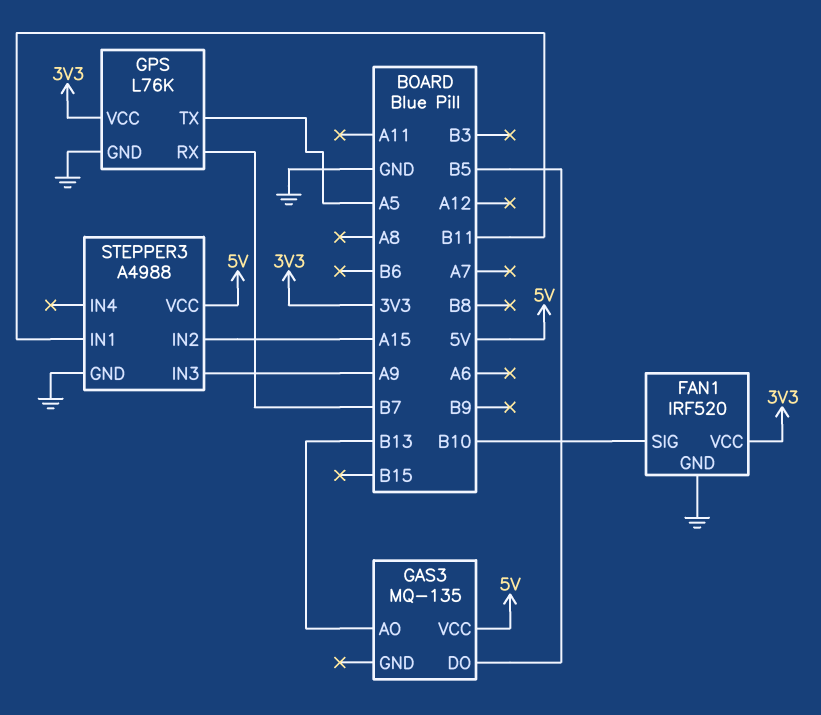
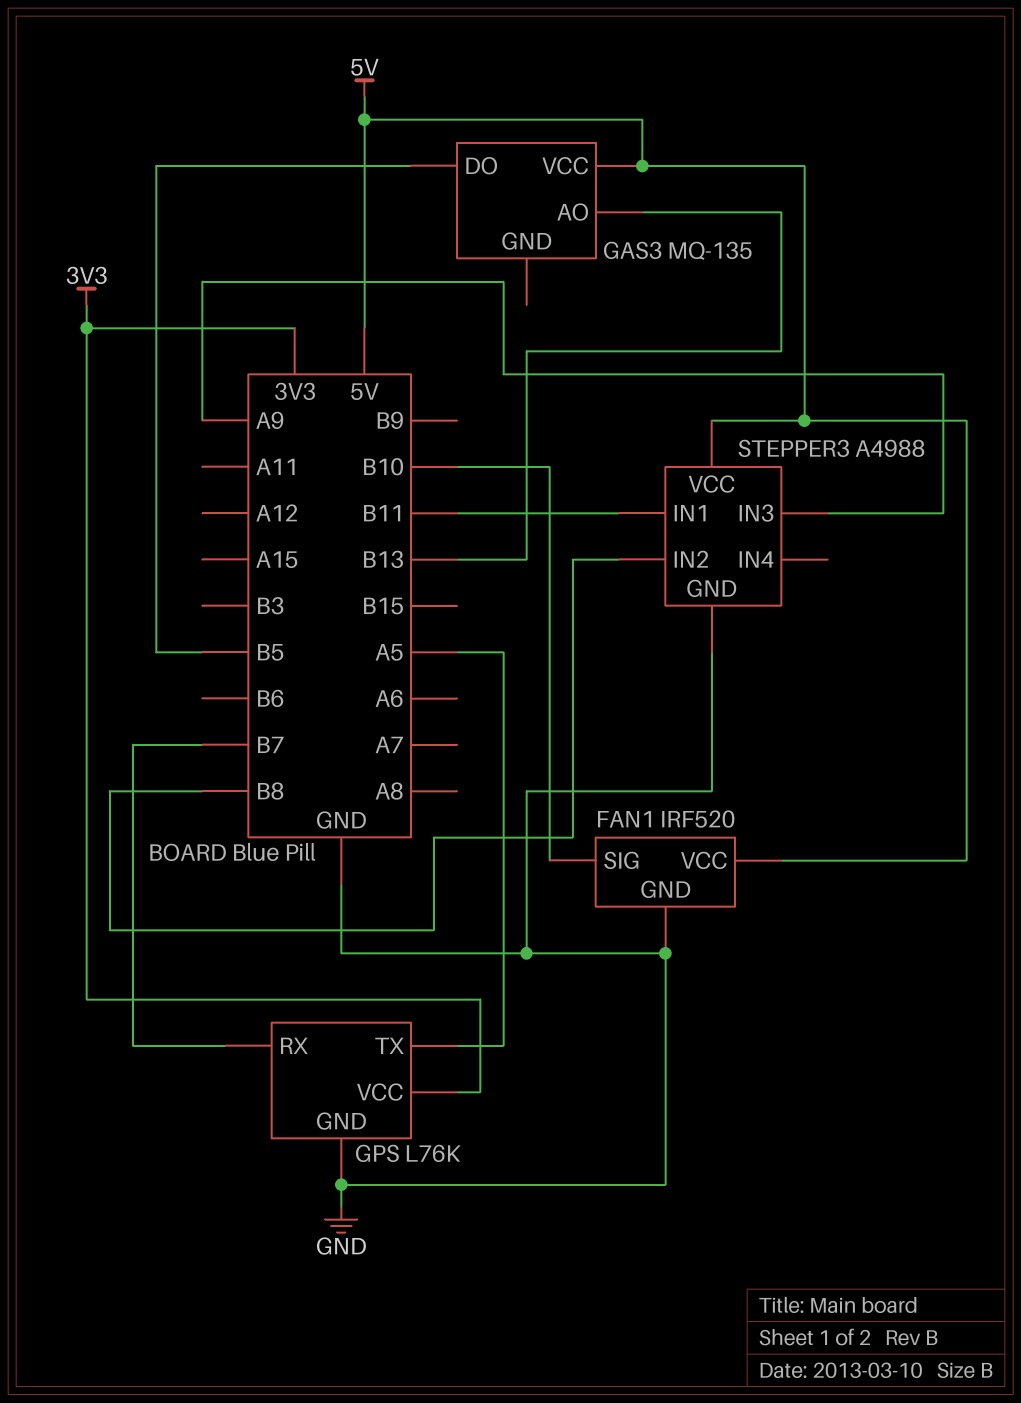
FAN1 pin VCC: 3V3 -> 5V
STEPPER3 pin IN2: A15 -> B8

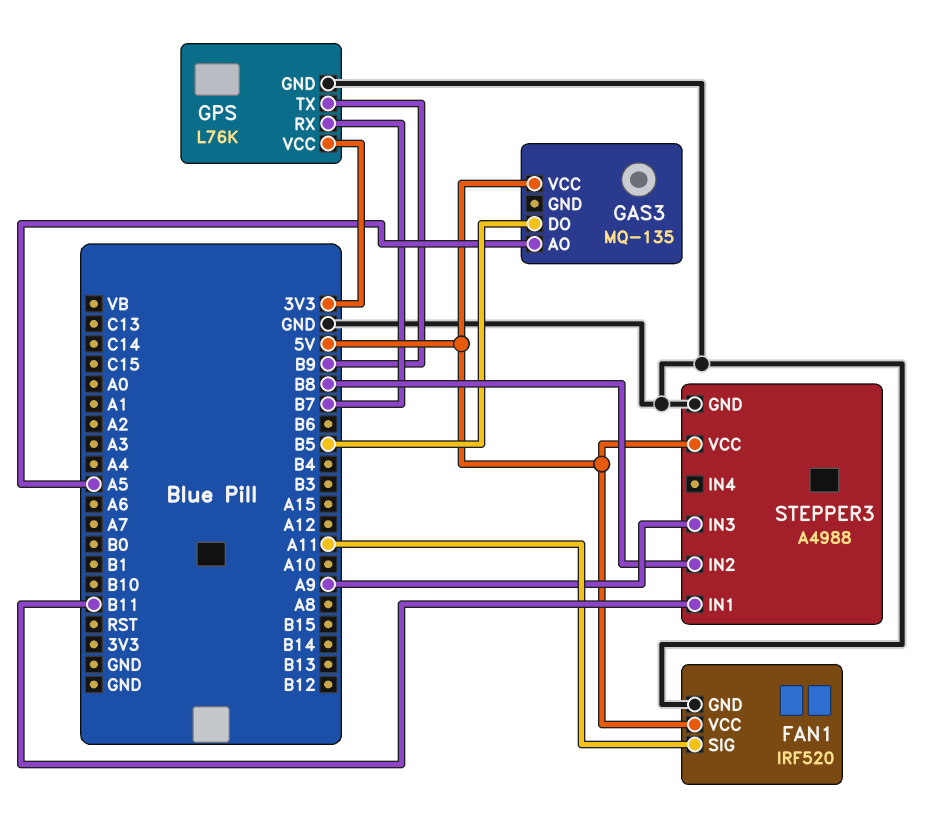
FAN1 pin SIG: B10 -> A11
GAS3 pin AO: B13 -> A5
GPS pin TX: A5 -> B9

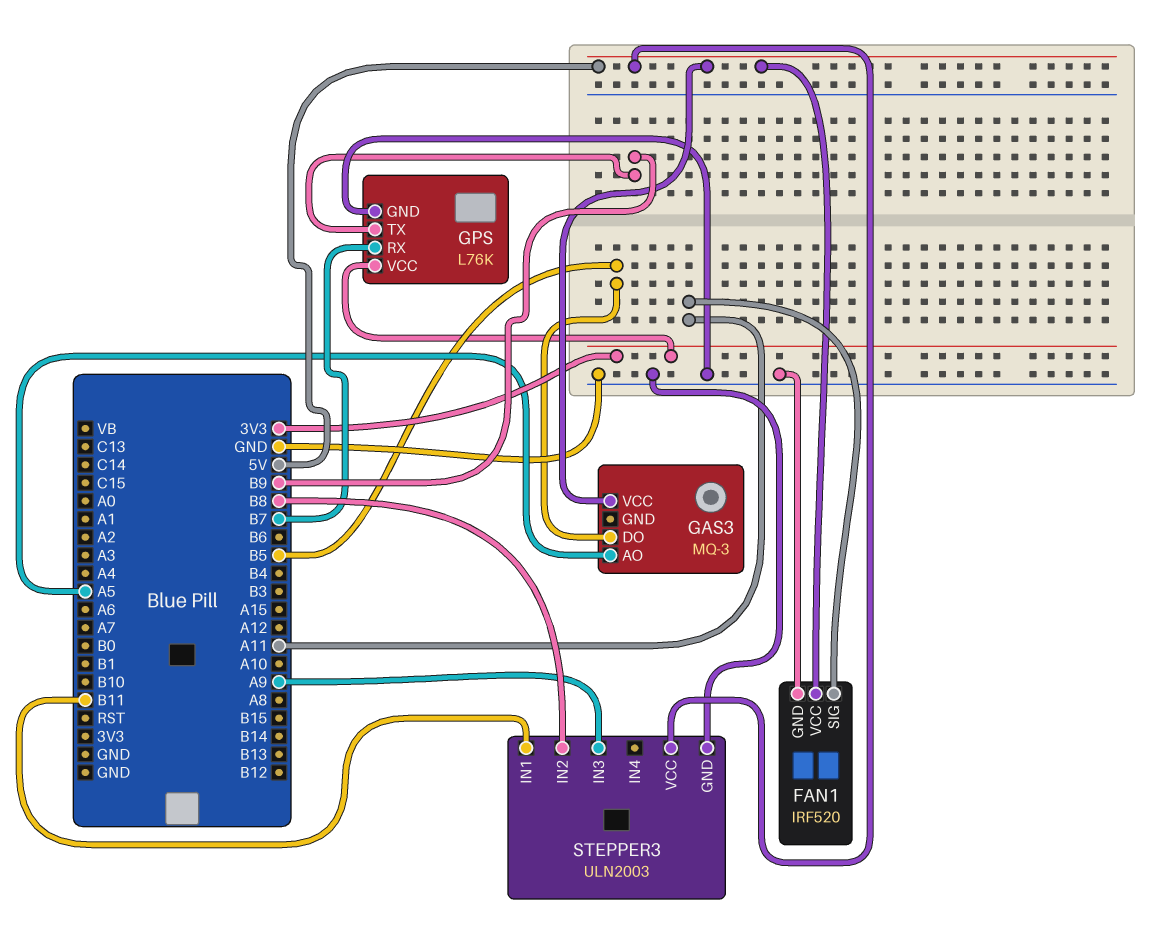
GAS3: MQ-135 -> MQ-3
STEPPER3: A4988 -> ULN2003

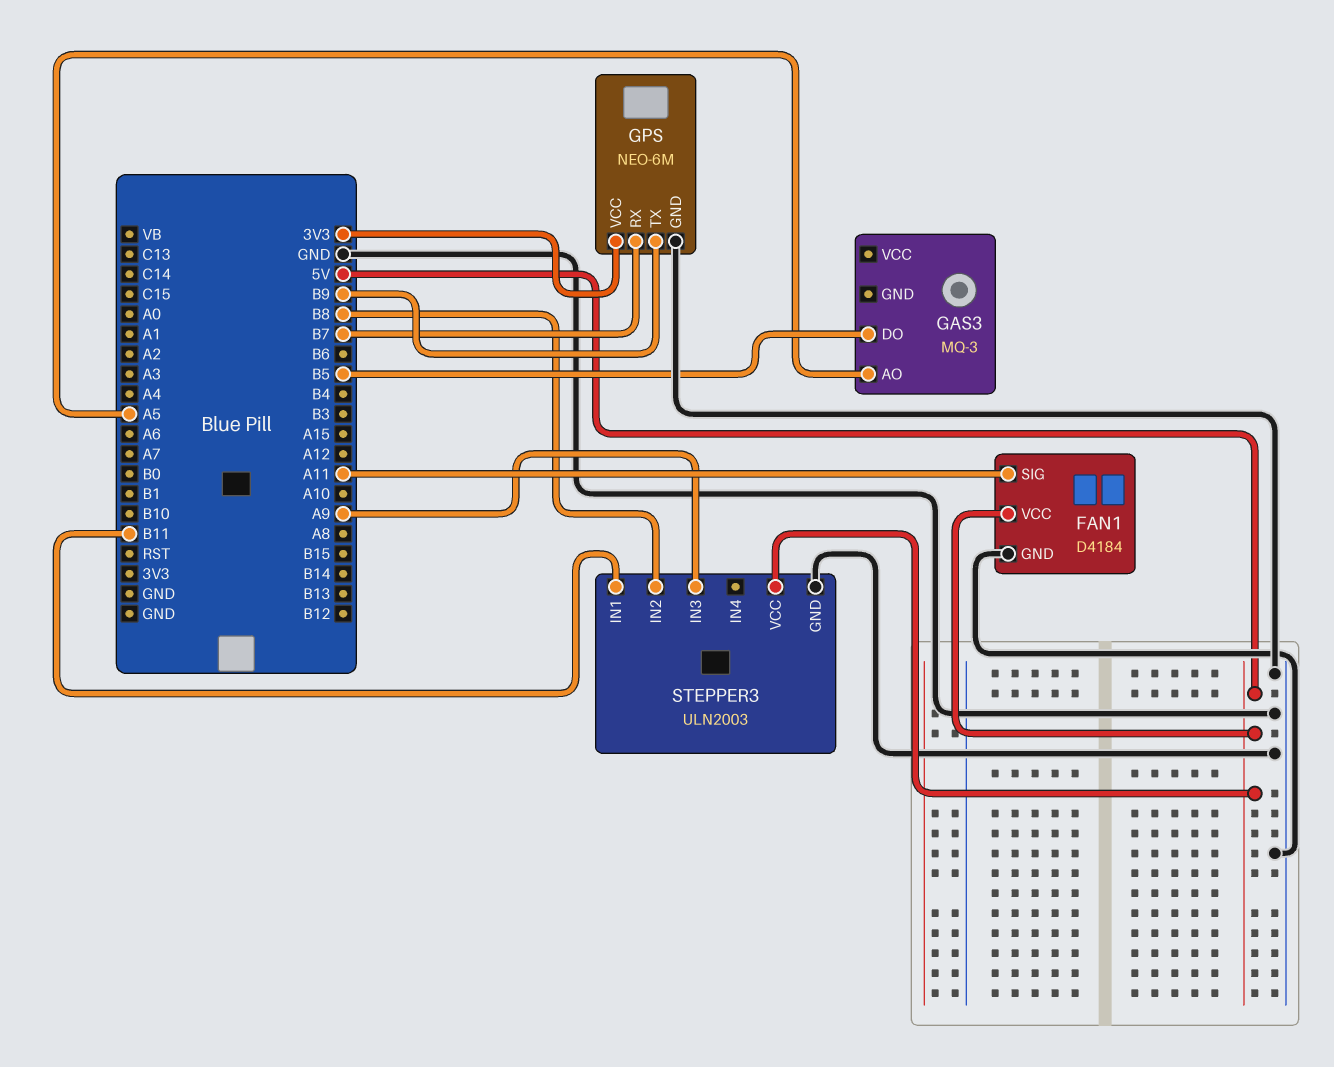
FAN1: IRF520 -> D4184
GAS3 pin VCC: 5V -> none
GPS: L76K -> NEO-6M

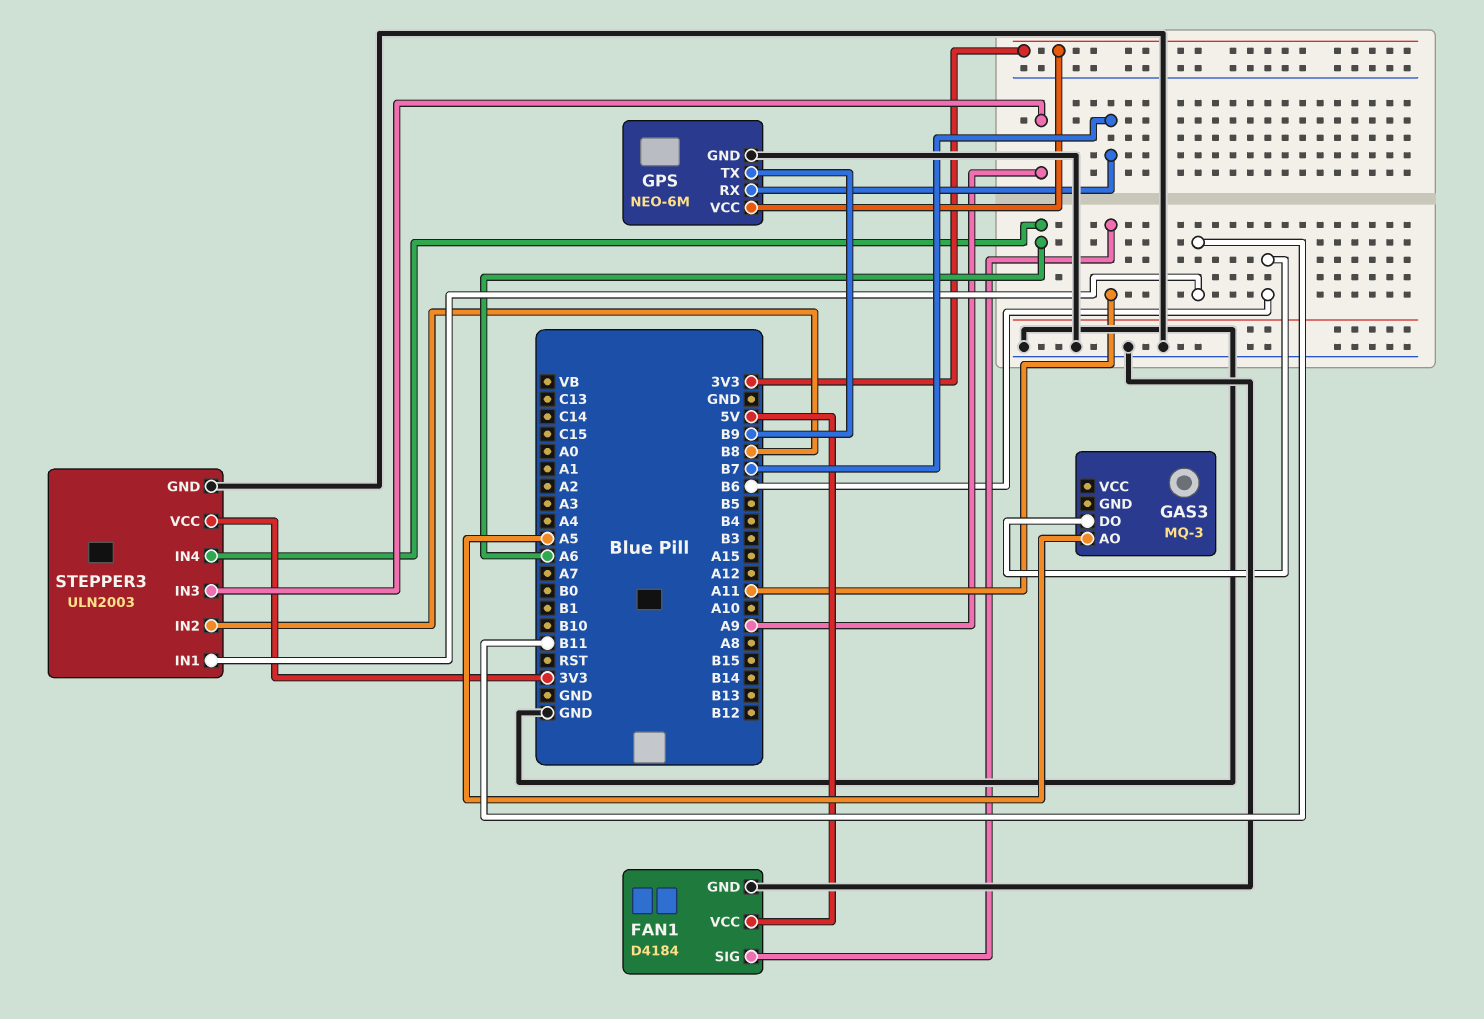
GAS3 pin DO: B5 -> B6
STEPPER3 pin IN4: none -> A6
STEPPER3 pin VCC: 5V -> 3V3

